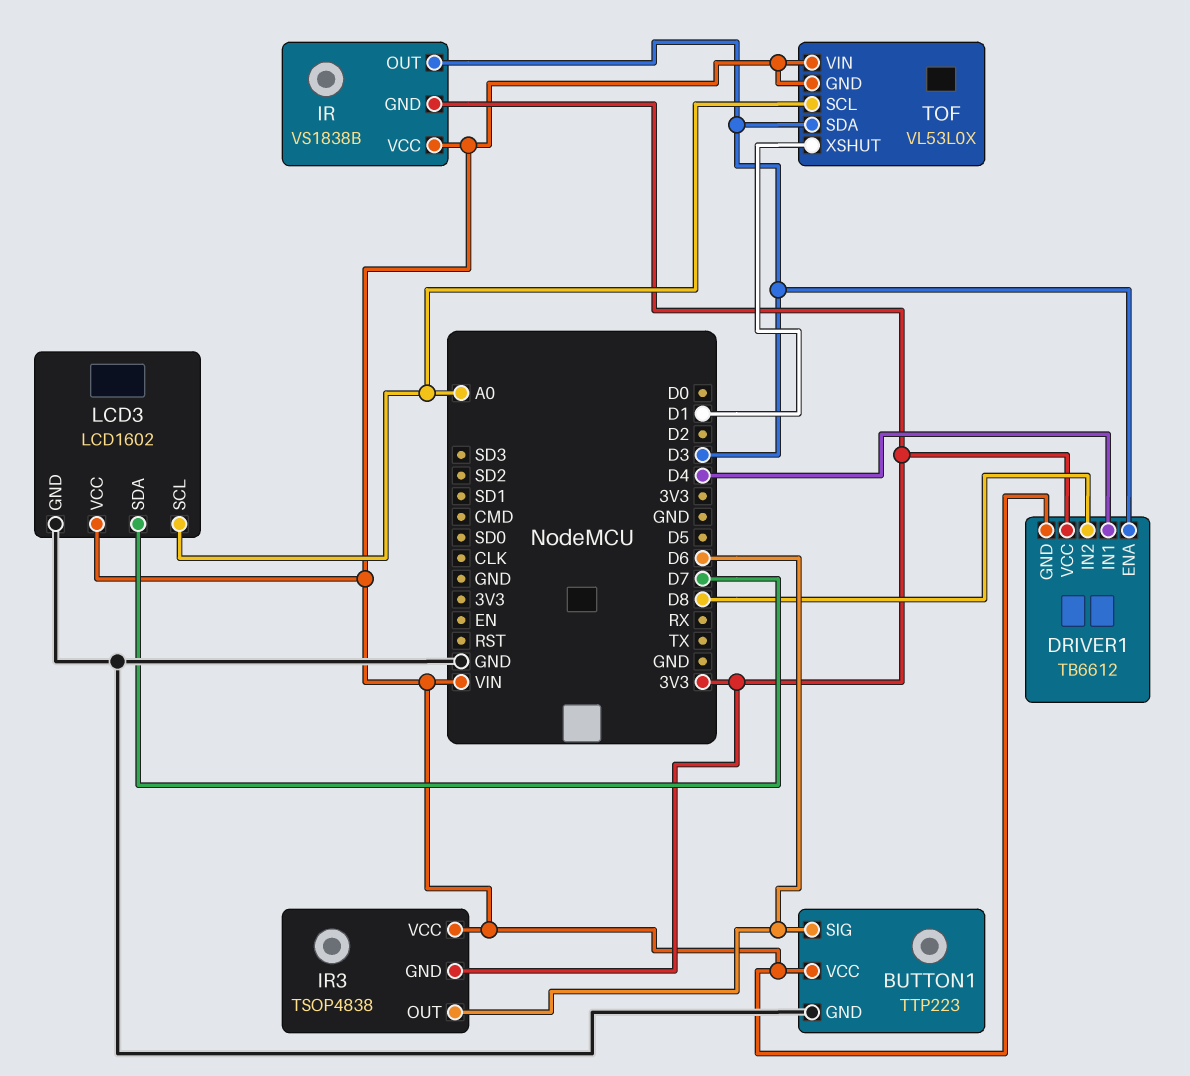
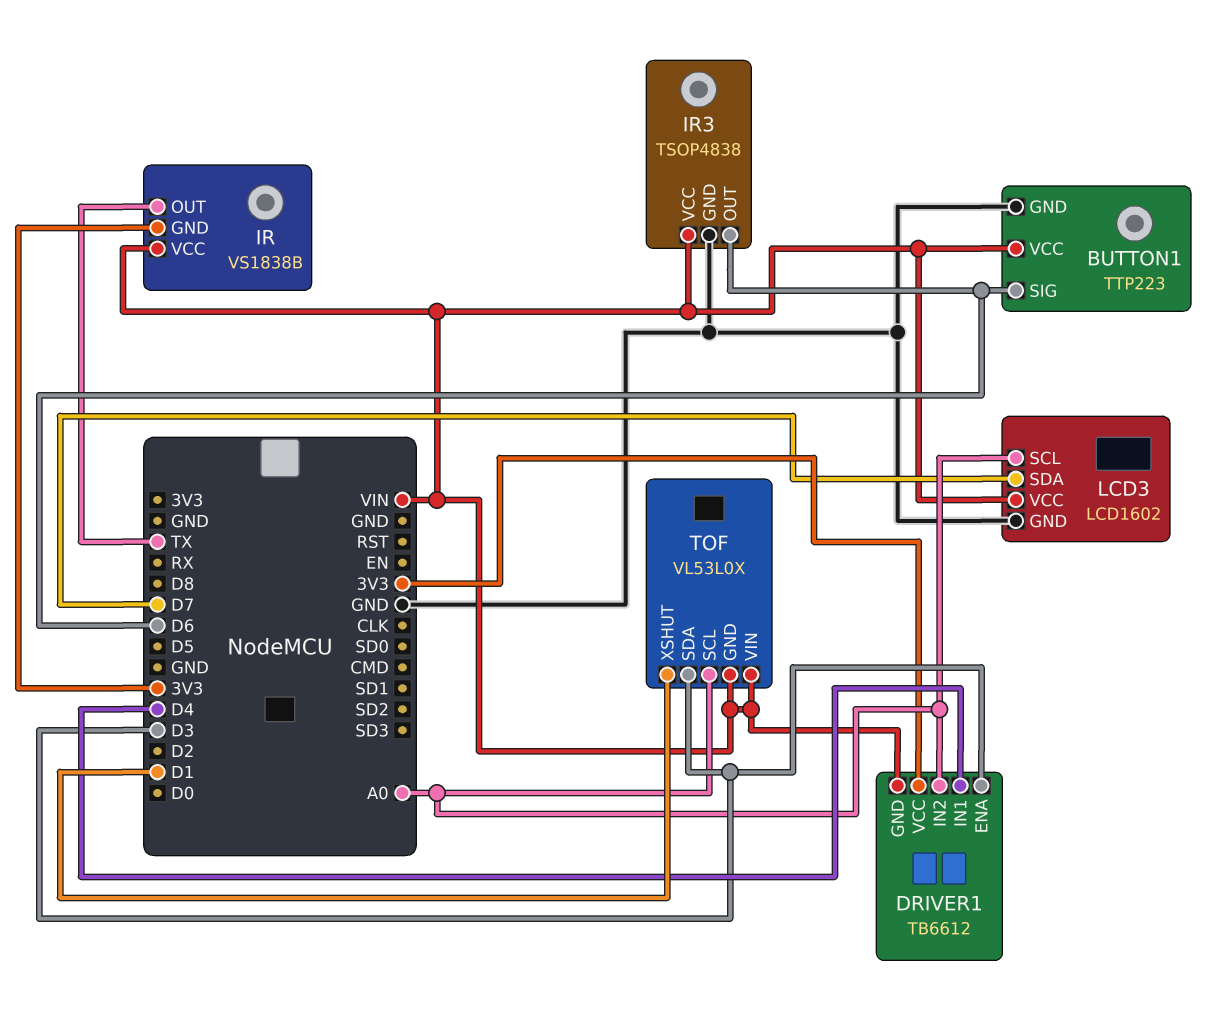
DRIVER1 pin IN2: D8 -> A0
IR pin OUT: D3 -> TX
IR3 pin GND: 3V3 -> GND

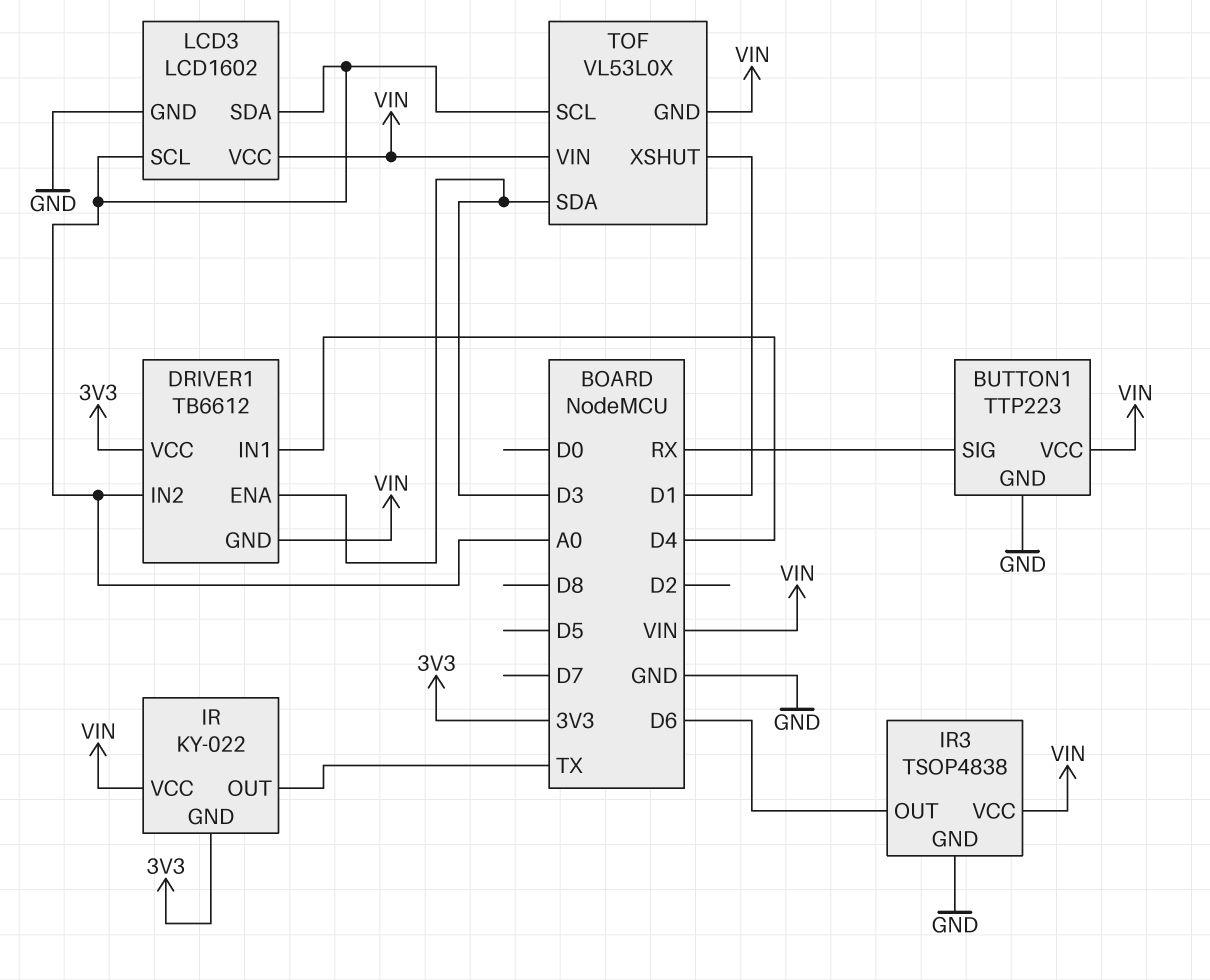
BUTTON1 pin SIG: D6 -> RX
IR: VS1838B -> KY-022
LCD3 pin SDA: D7 -> A0

